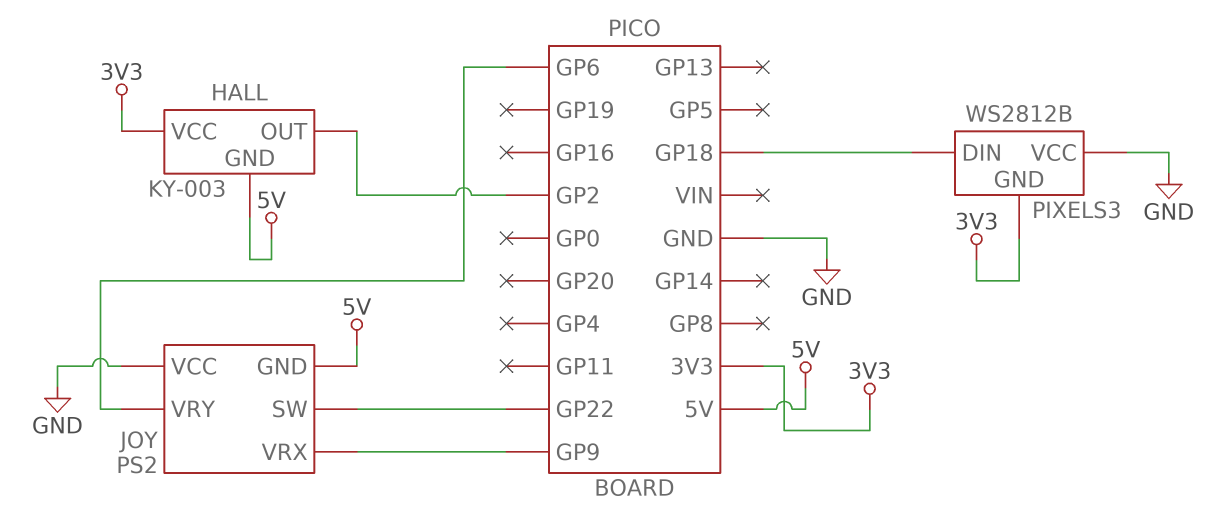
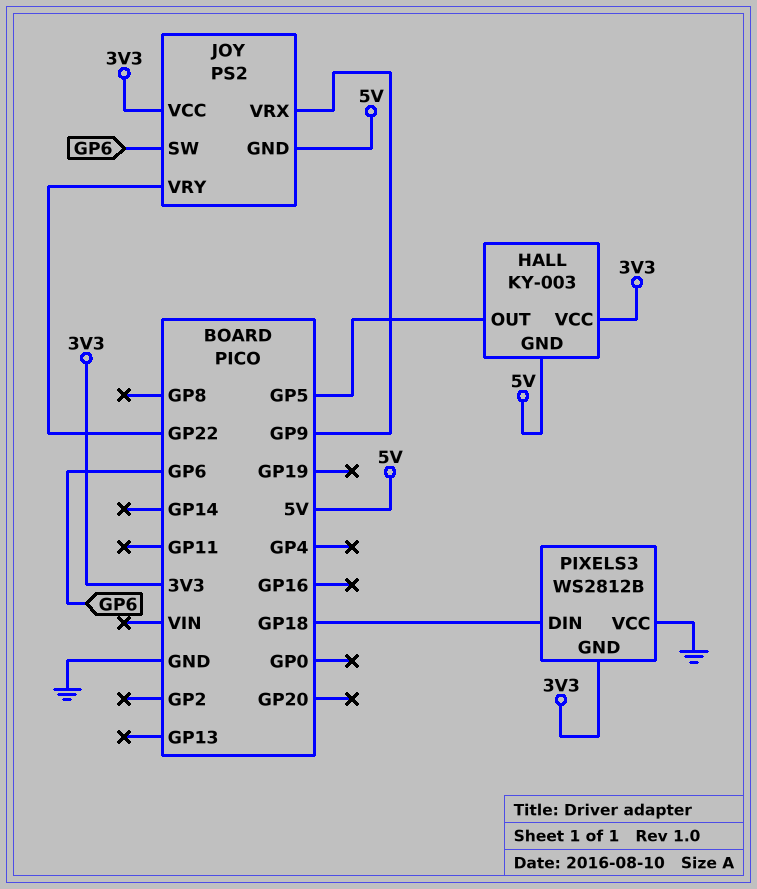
HALL pin OUT: GP2 -> GP5
JOY pin SW: GP22 -> GP6
JOY pin VCC: GND -> 3V3
JOY pin VRY: GP6 -> GP22

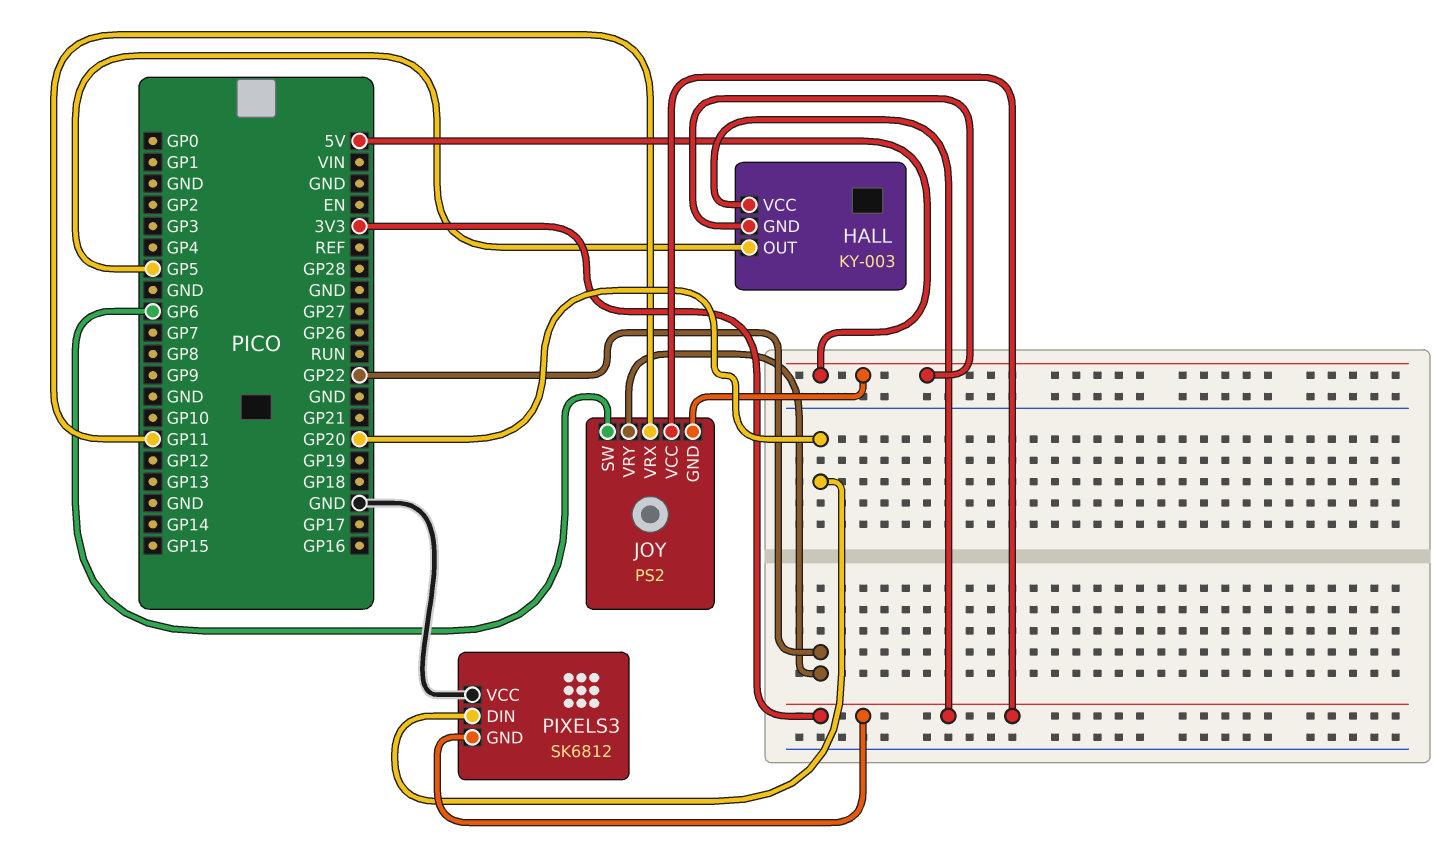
JOY pin VRX: GP9 -> GP11
PIXELS3: WS2812B -> SK6812
PIXELS3 pin DIN: GP18 -> GP20

